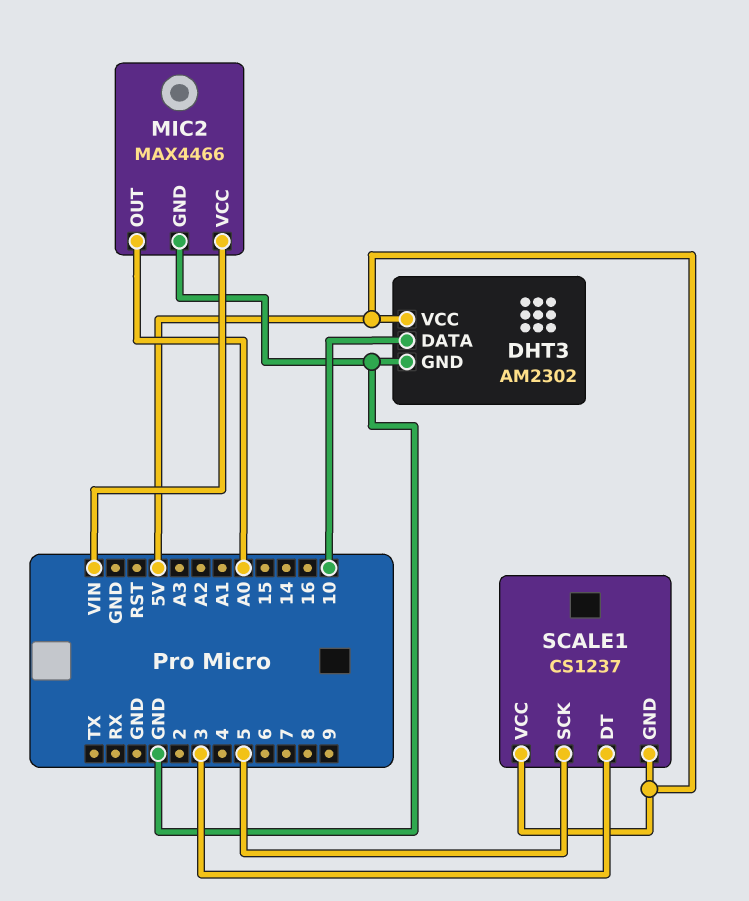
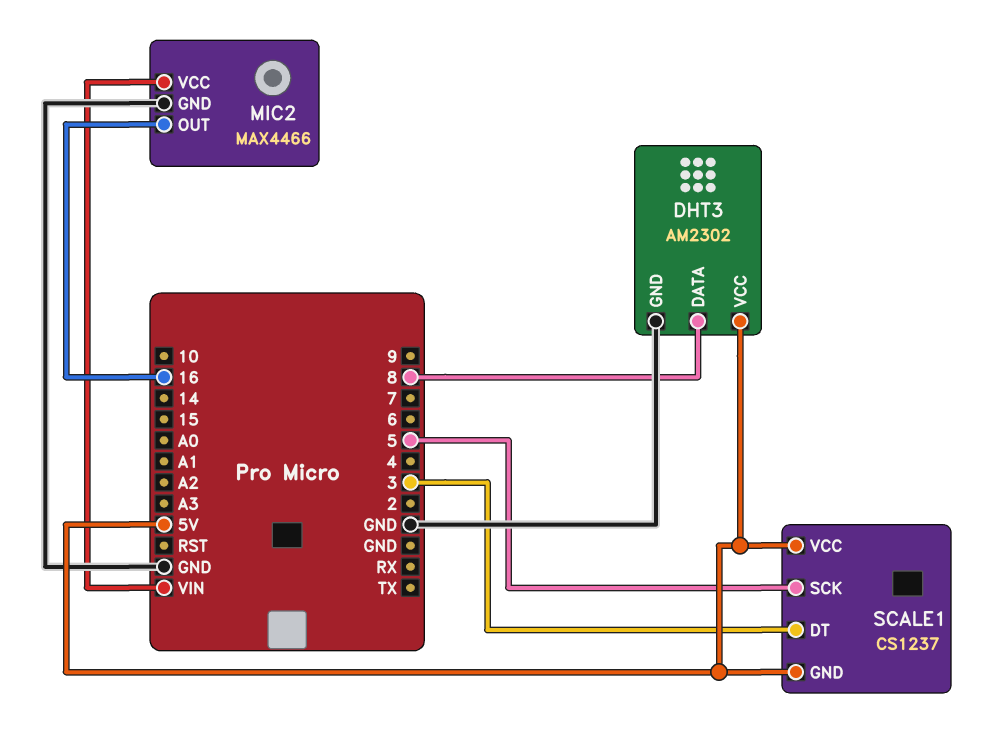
DHT3 pin DATA: 10 -> 8
MIC2 pin OUT: A0 -> 16

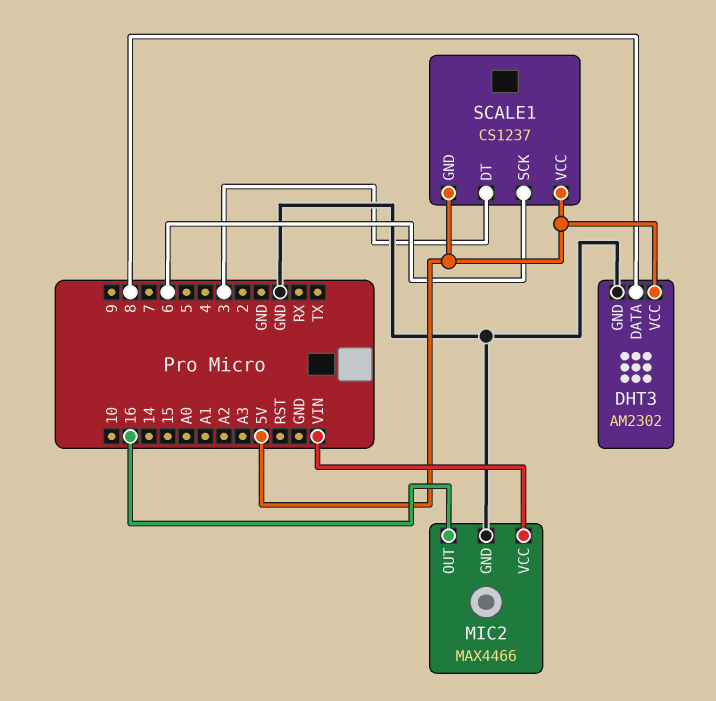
SCALE1 pin SCK: 5 -> 6

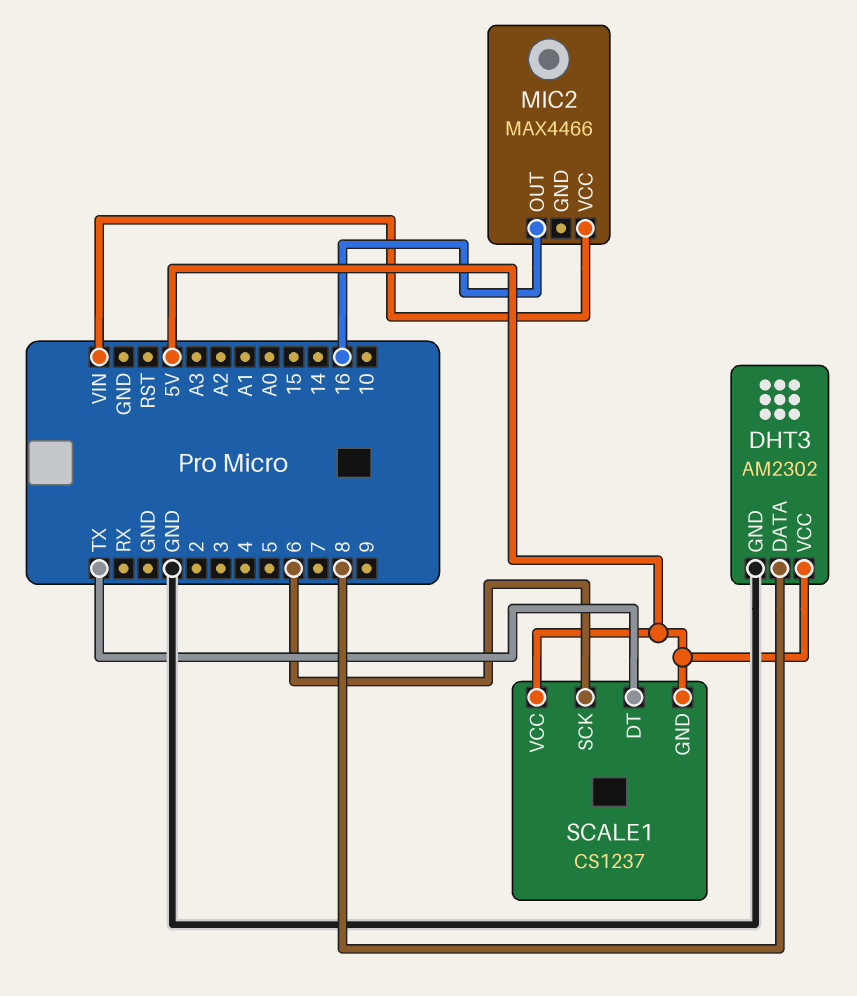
MIC2 pin GND: GND -> none
SCALE1 pin DT: 3 -> TX

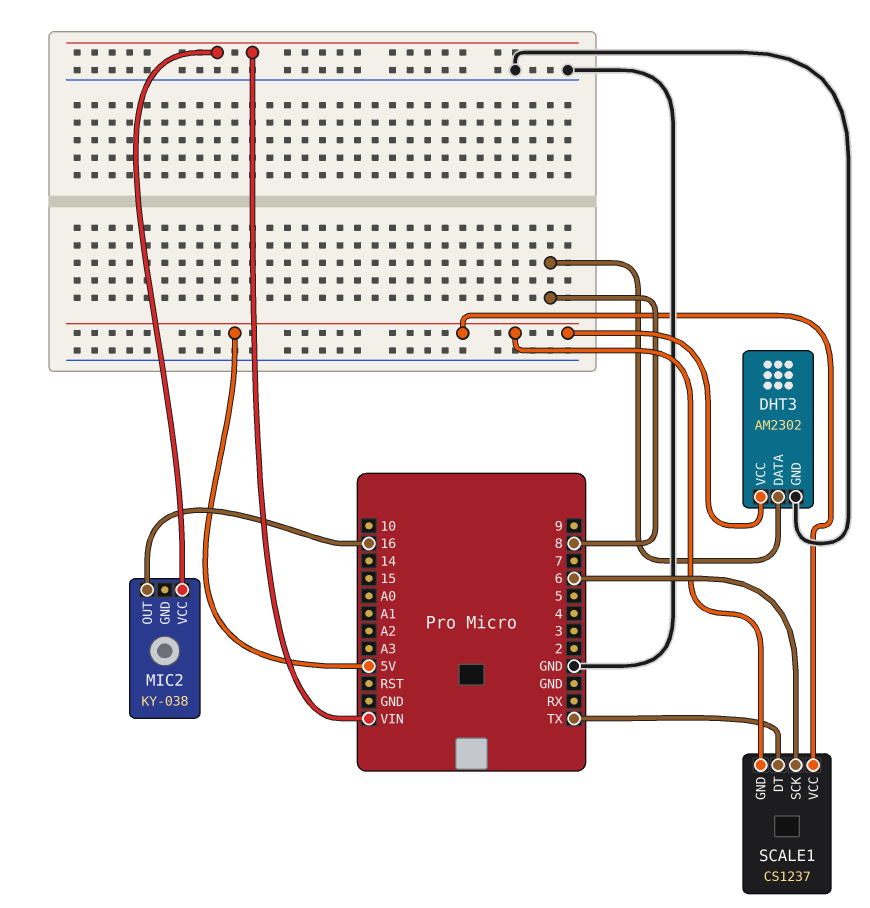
MIC2: MAX4466 -> KY-038

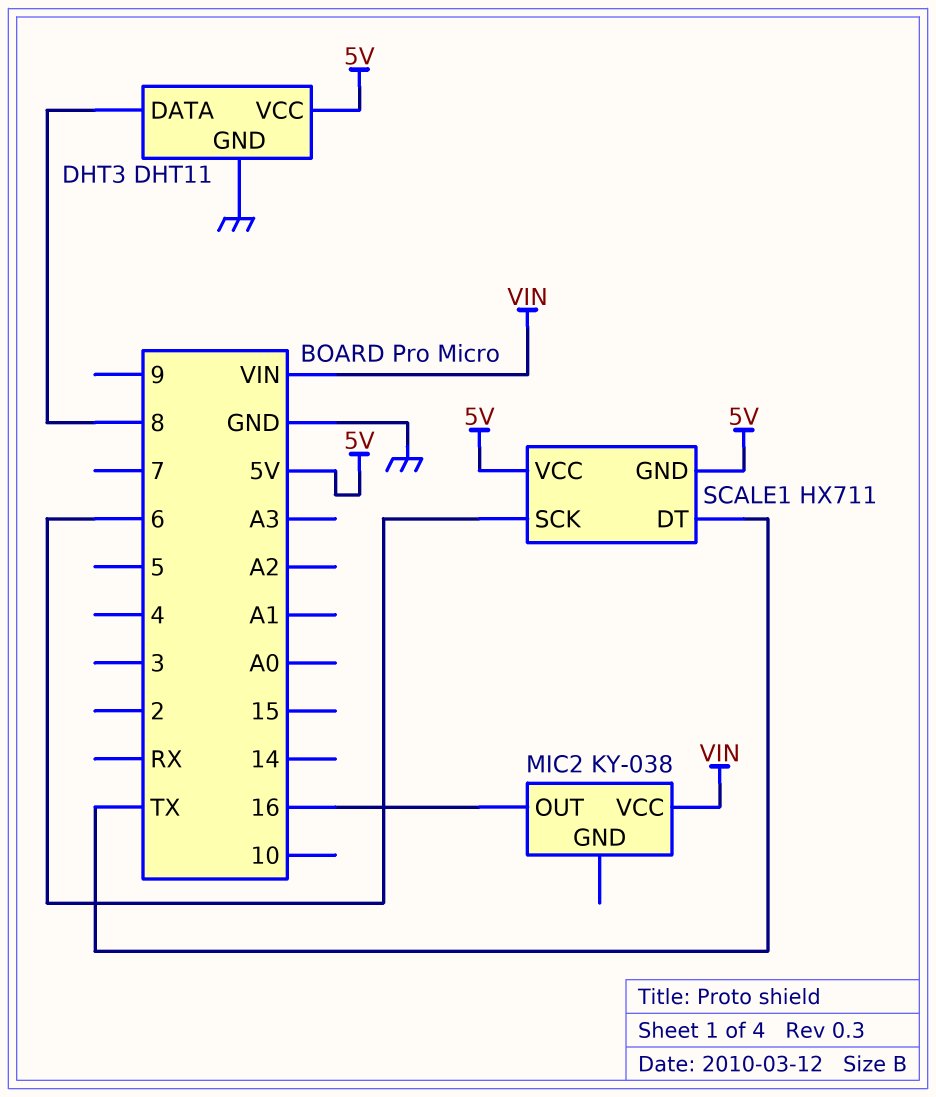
DHT3: AM2302 -> DHT11
SCALE1: CS1237 -> HX711

